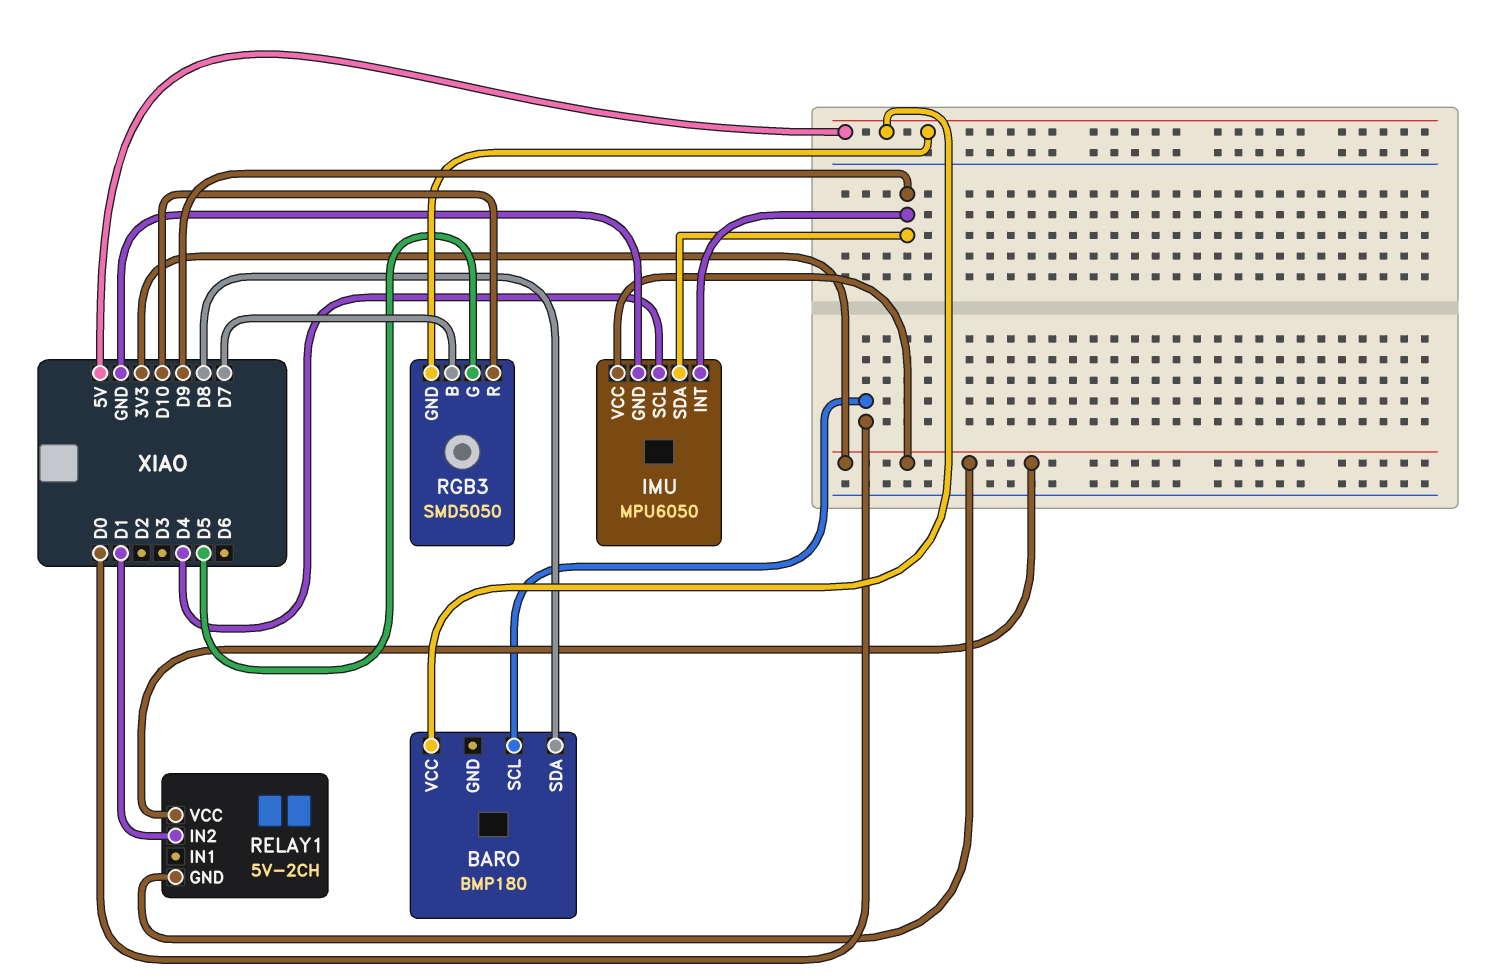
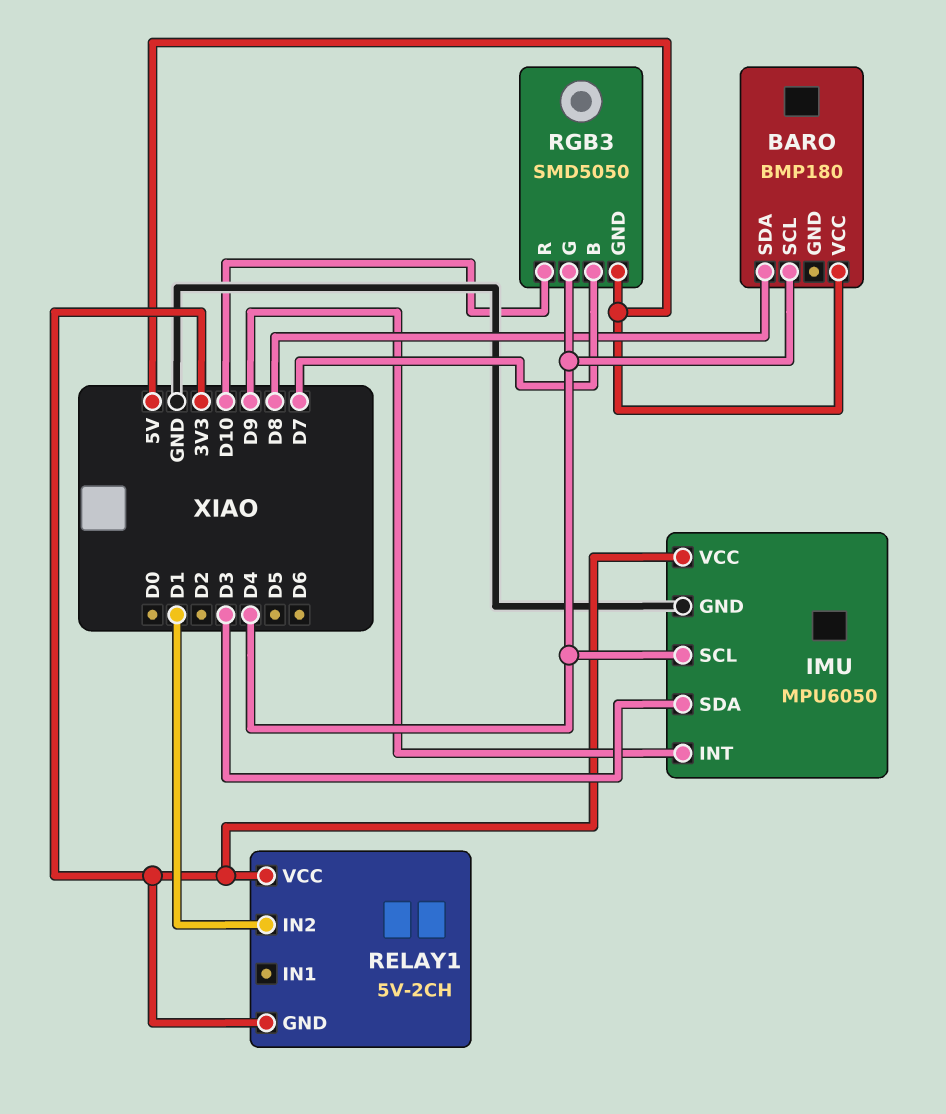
BARO pin SCL: D0 -> D4
IMU pin SDA: D9 -> D3
RGB3 pin G: D5 -> D4

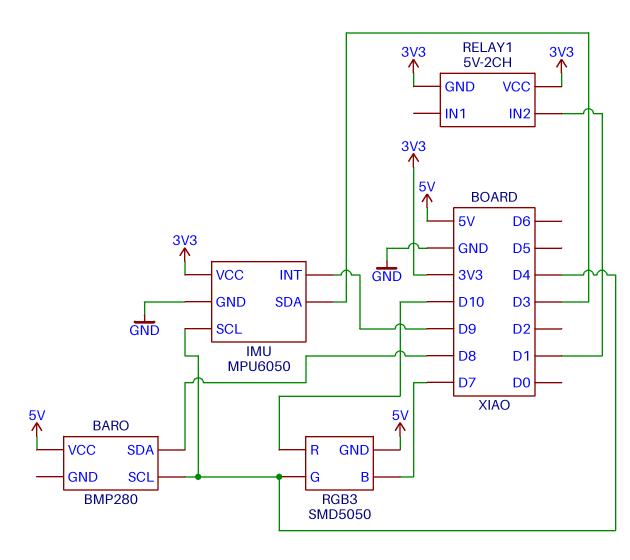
BARO: BMP180 -> BMP280

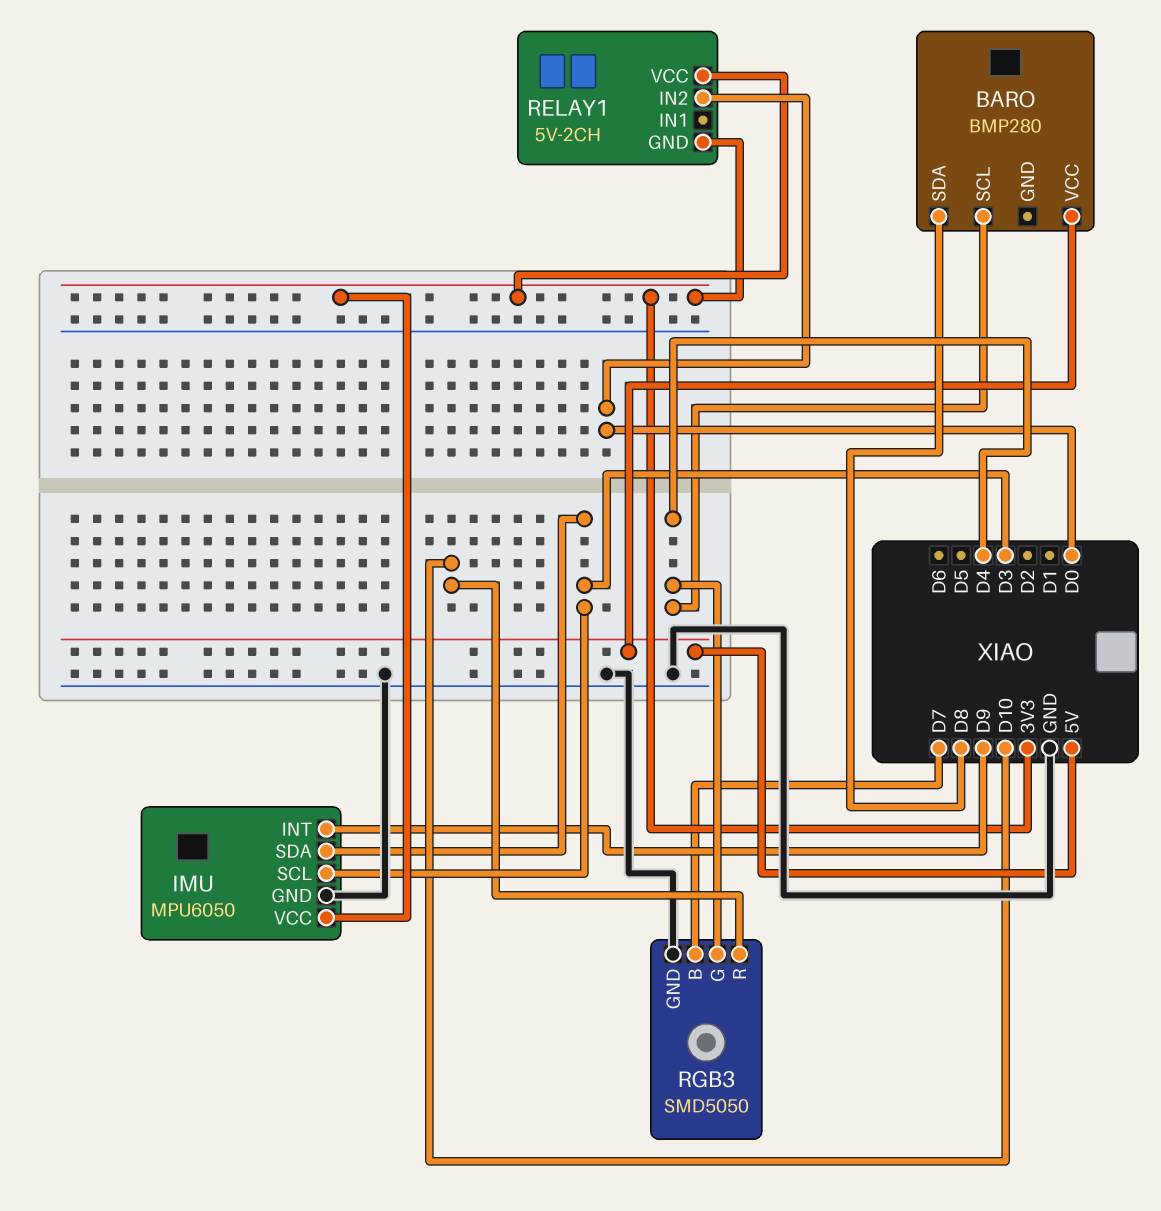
IMU pin SCL: D4 -> D3
RELAY1 pin IN2: D1 -> D0
RGB3 pin GND: 5V -> GND

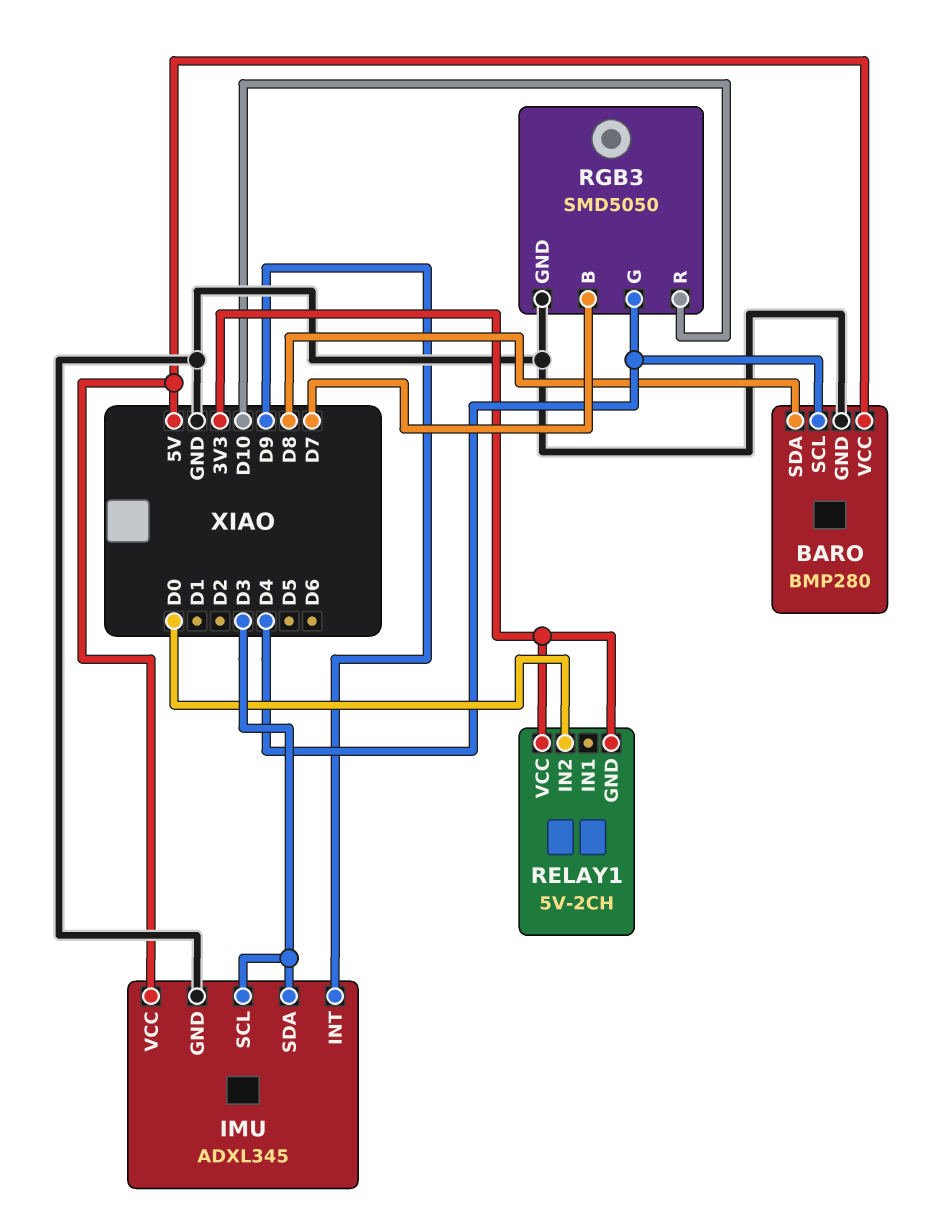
BARO pin GND: none -> GND
IMU: MPU6050 -> ADXL345
IMU pin VCC: 3V3 -> 5V

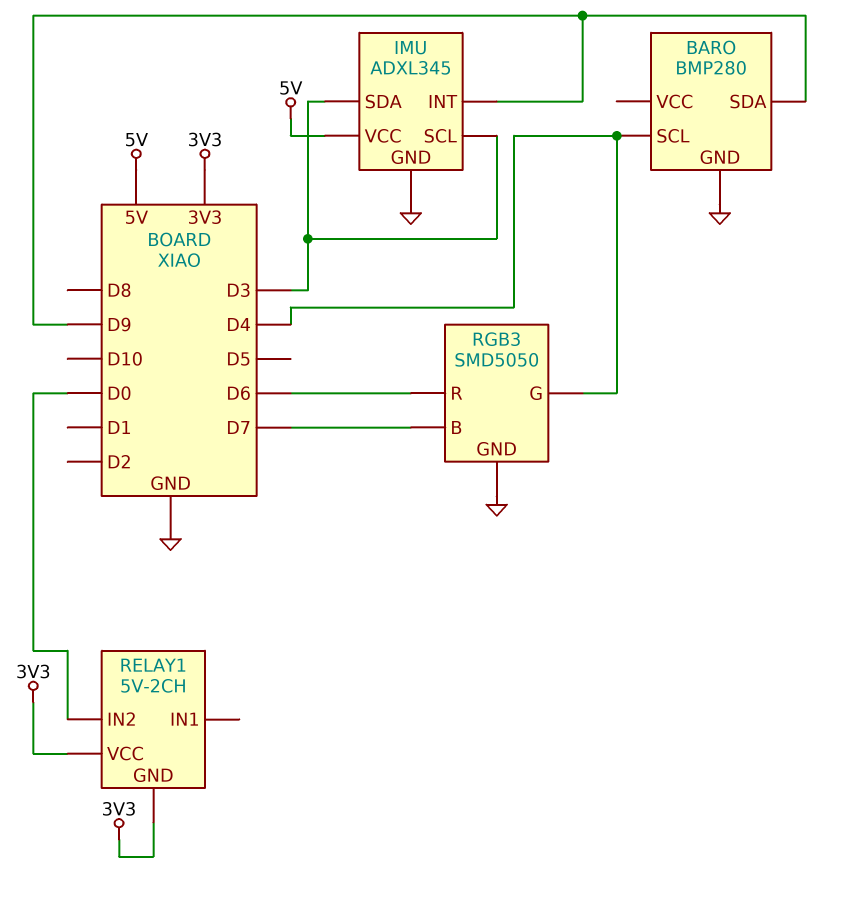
BARO pin SDA: D8 -> D9
BARO pin VCC: 5V -> none
RGB3 pin R: D10 -> D6

